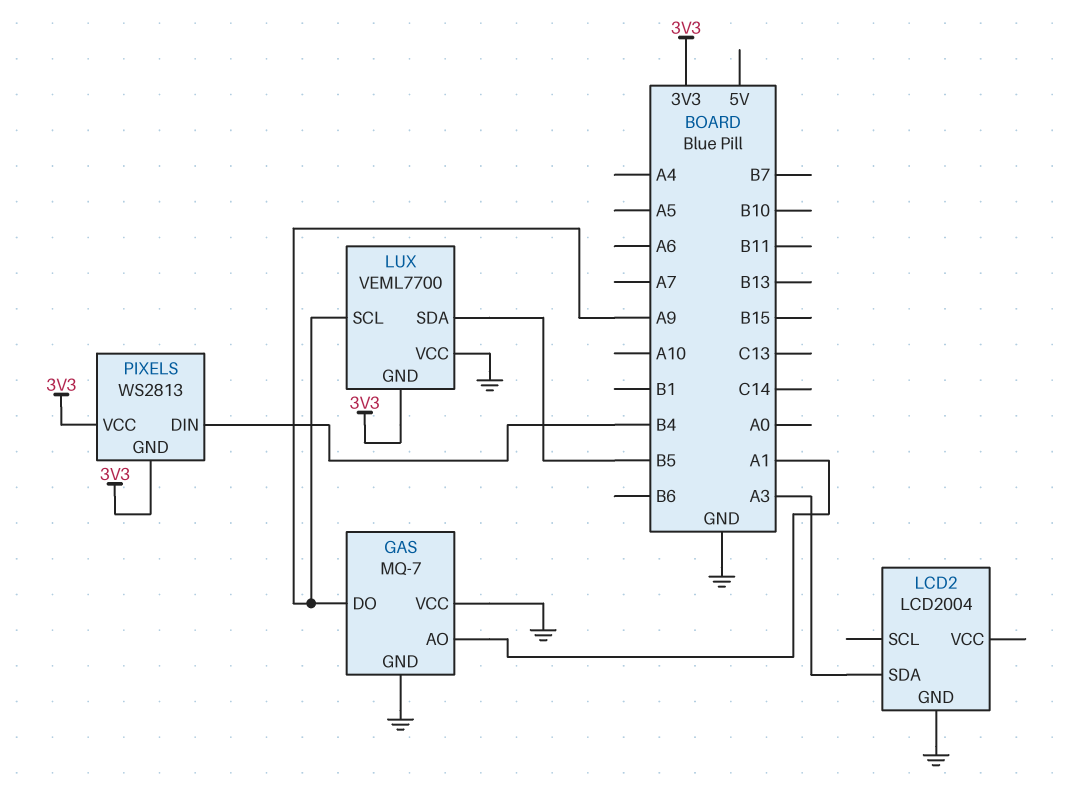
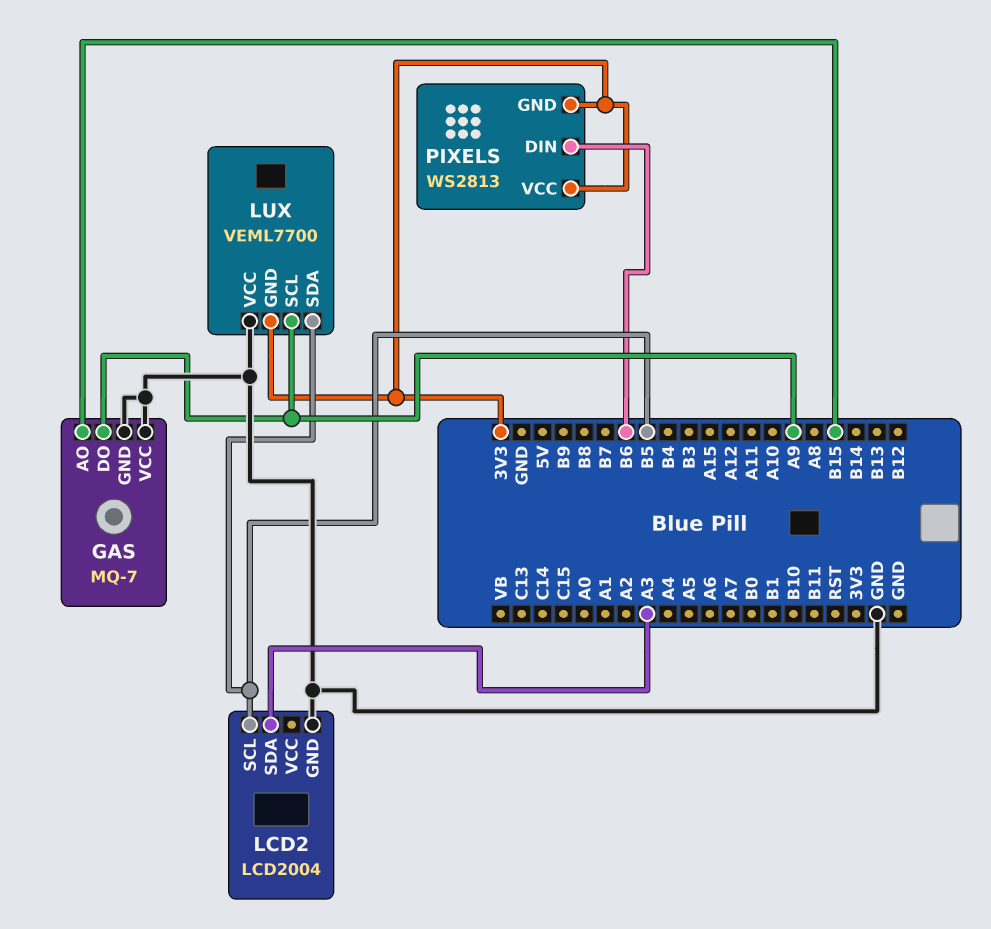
GAS pin AO: A1 -> B15
LCD2 pin SCL: none -> B5
PIXELS pin DIN: B4 -> B6

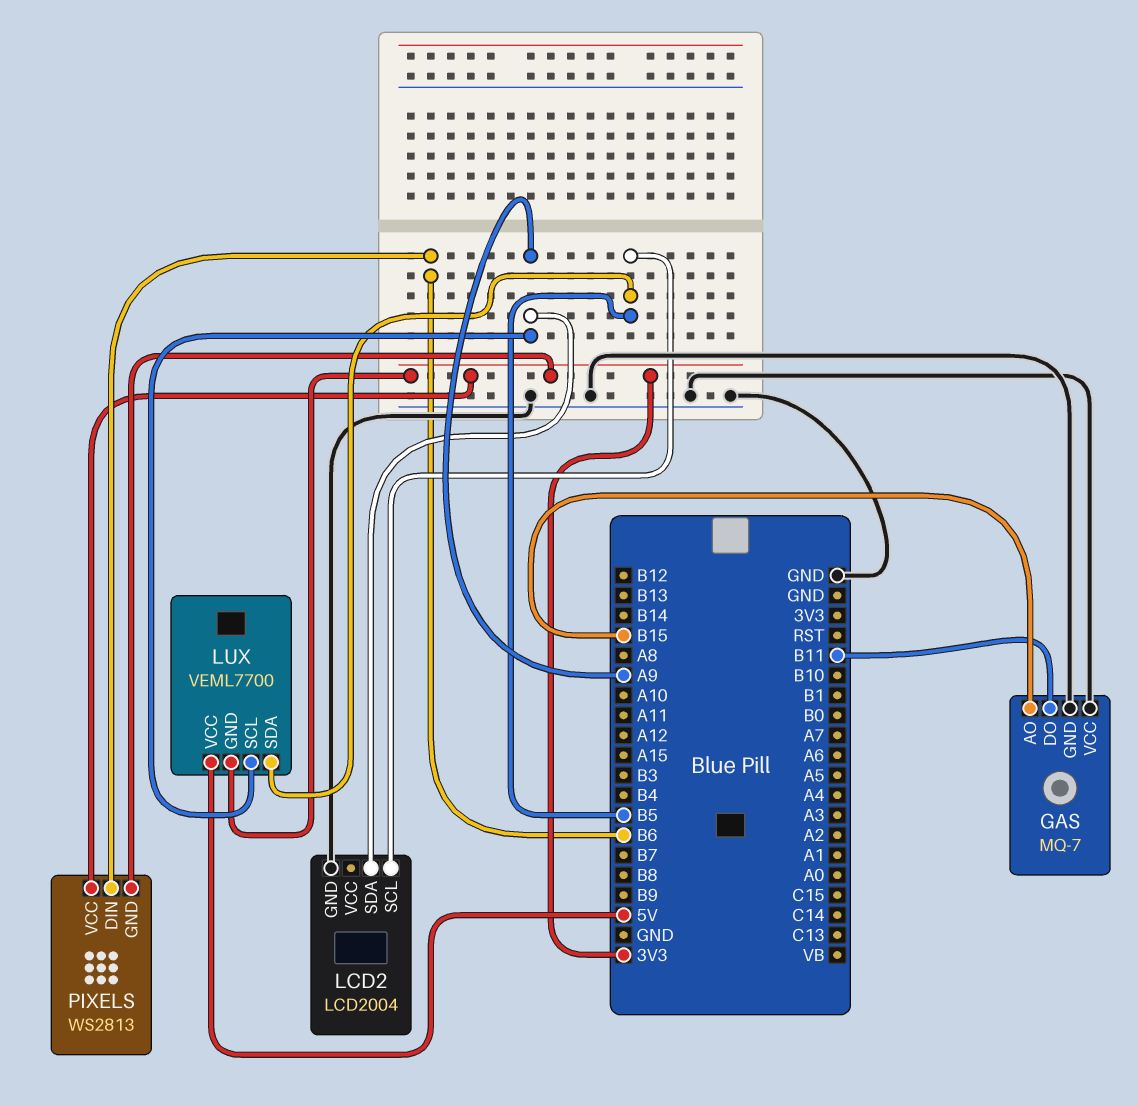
GAS pin DO: A9 -> B11
LCD2 pin SDA: A3 -> A9
LUX pin VCC: GND -> 5V

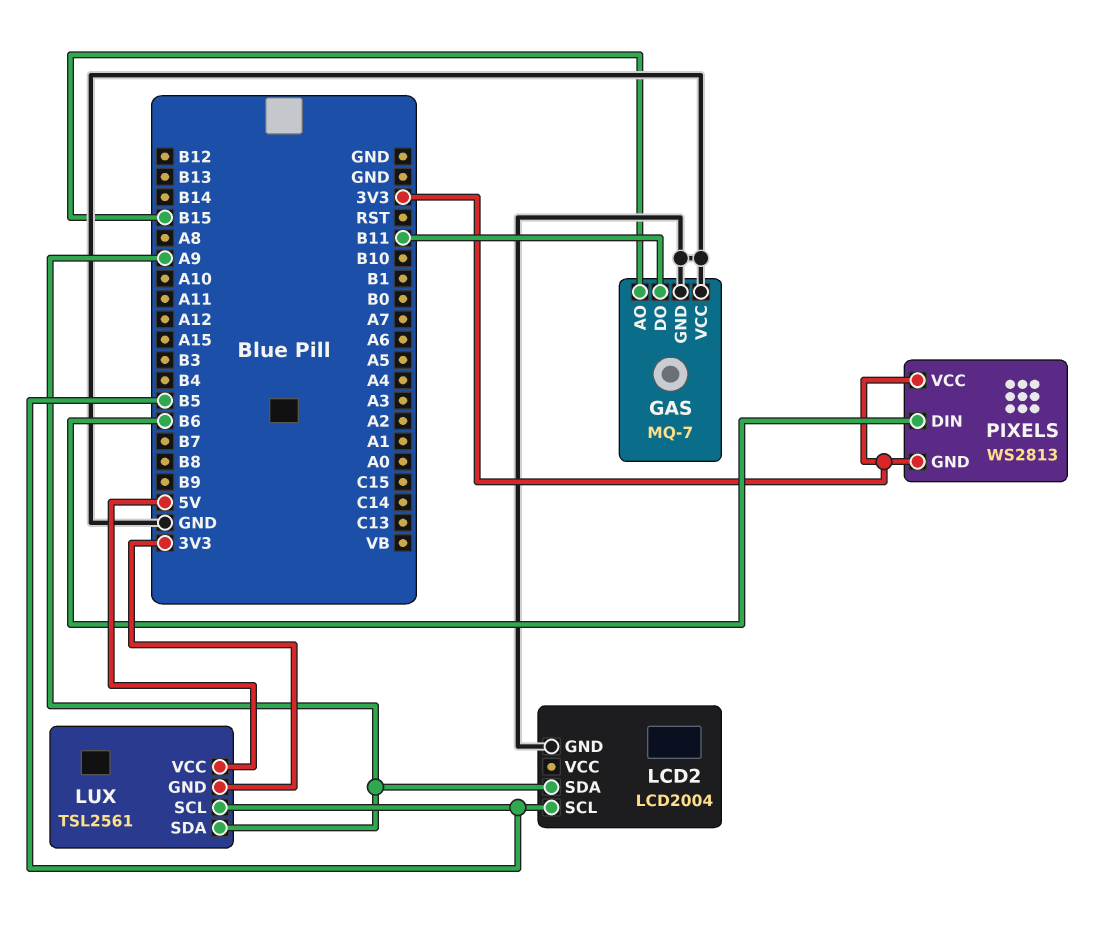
LUX: VEML7700 -> TSL2561
LUX pin SCL: A9 -> B5
LUX pin SDA: B5 -> A9

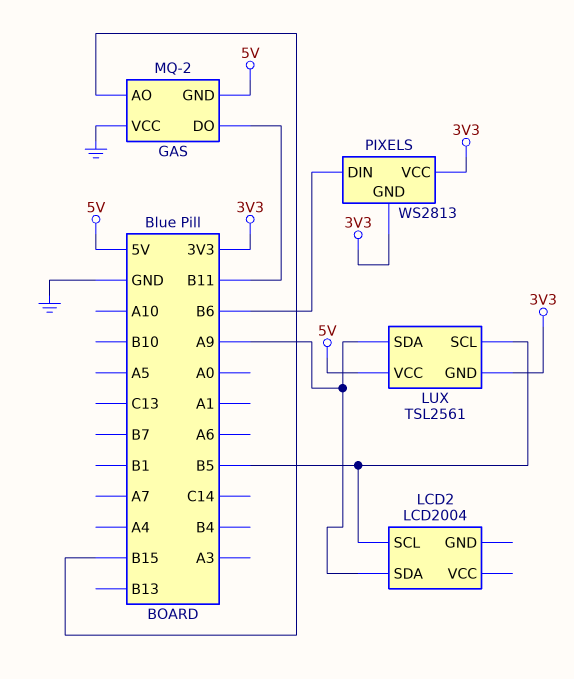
GAS: MQ-7 -> MQ-2
GAS pin GND: GND -> 5V
LCD2 pin GND: GND -> none

